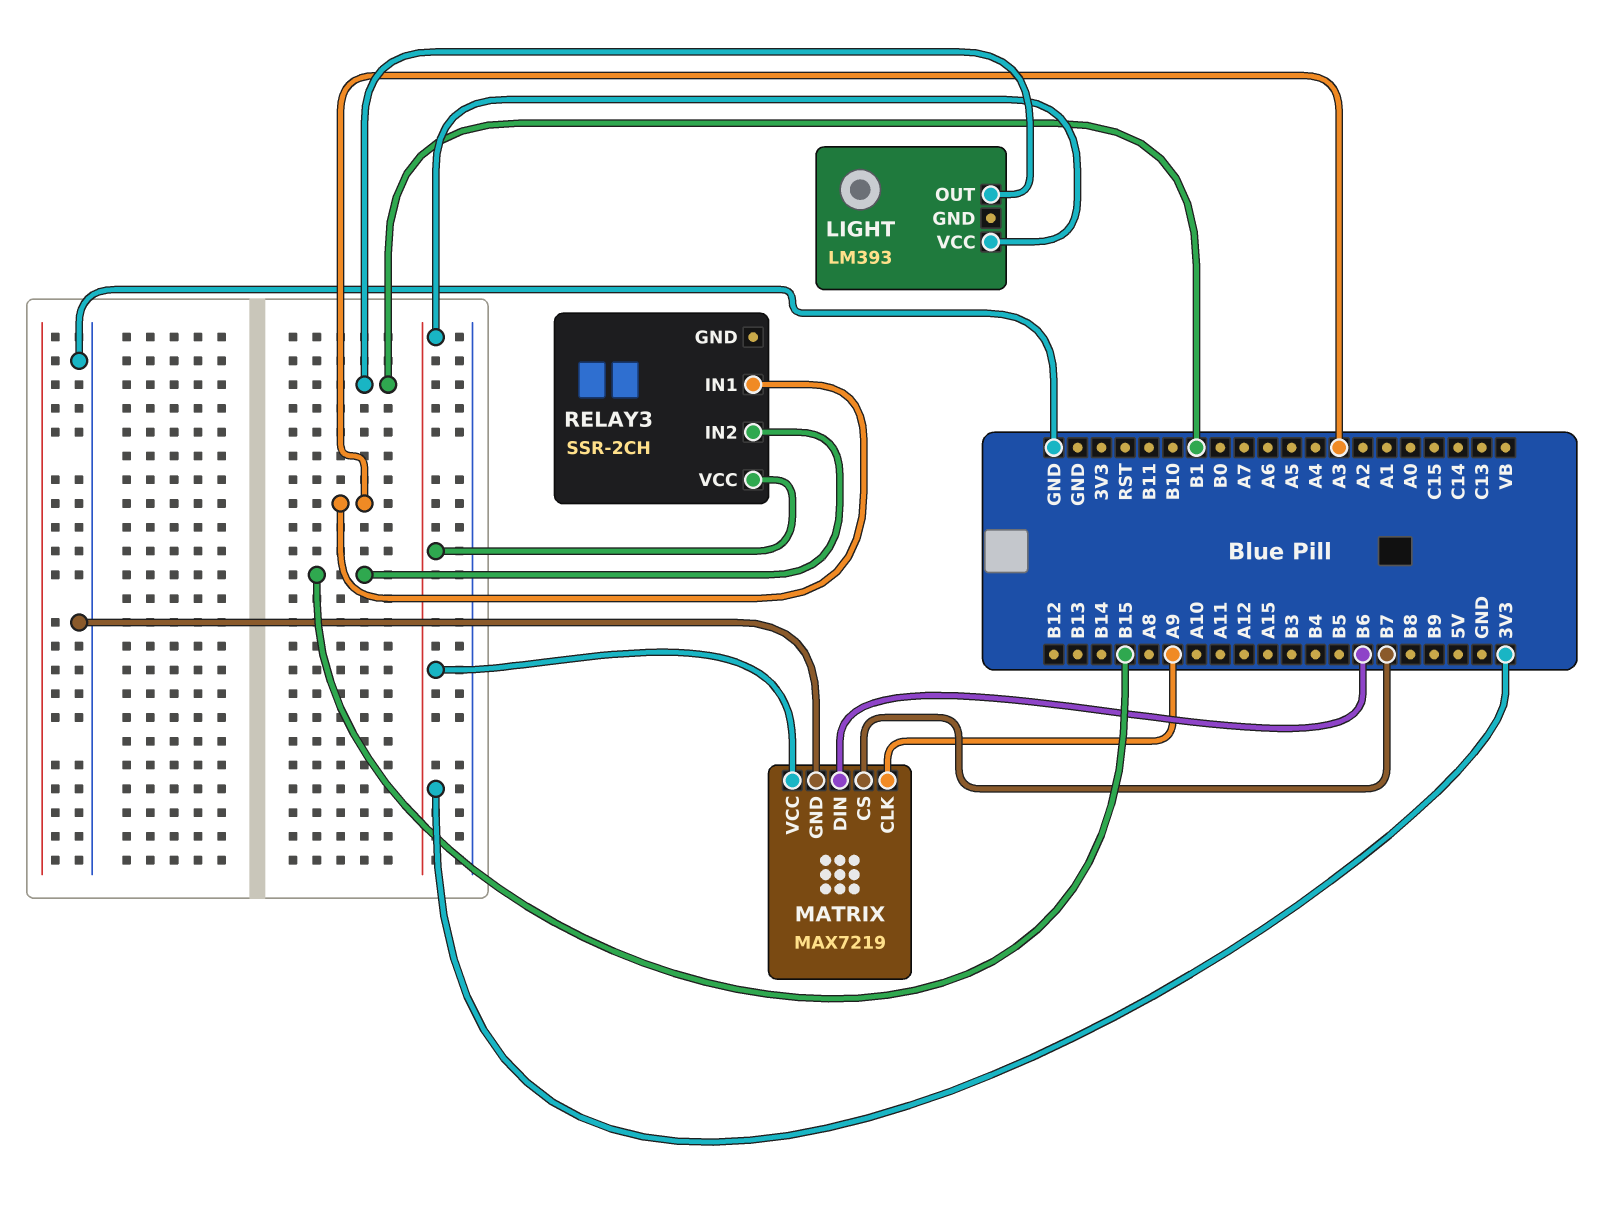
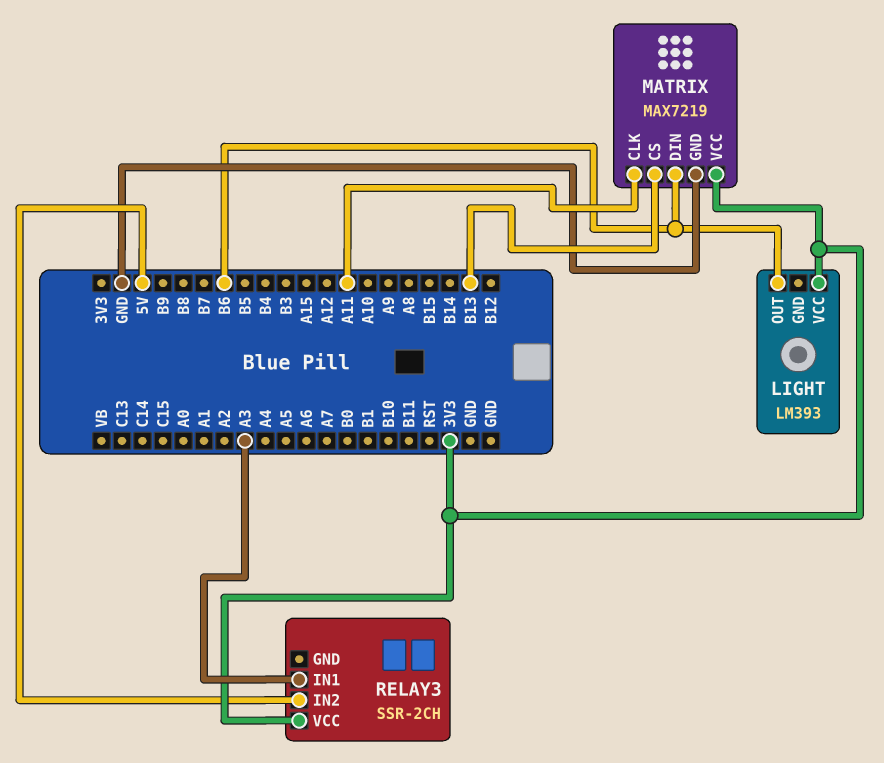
LIGHT pin OUT: B1 -> B6
MATRIX pin CLK: A9 -> A11
MATRIX pin CS: B7 -> B13
RELAY3 pin IN2: B15 -> 5V

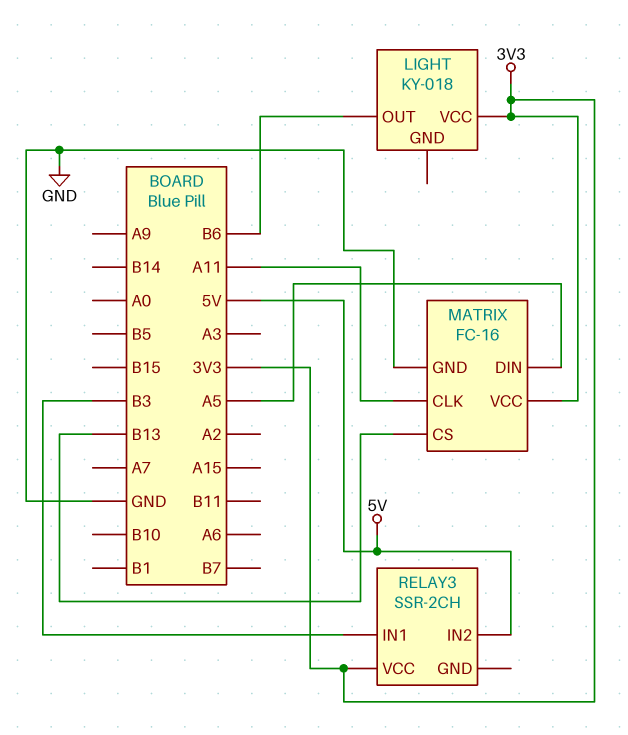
LIGHT: LM393 -> KY-018
MATRIX: MAX7219 -> FC-16
MATRIX pin DIN: B6 -> A5
RELAY3 pin IN1: A3 -> B3

